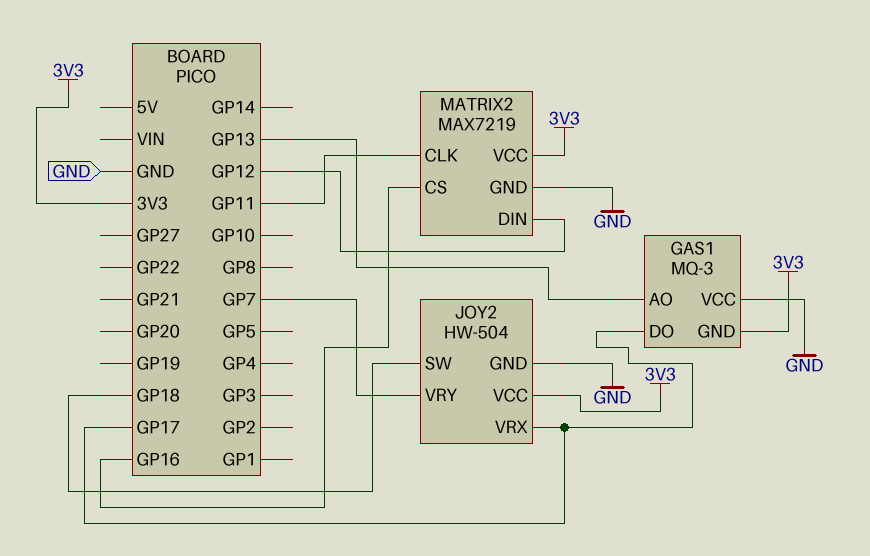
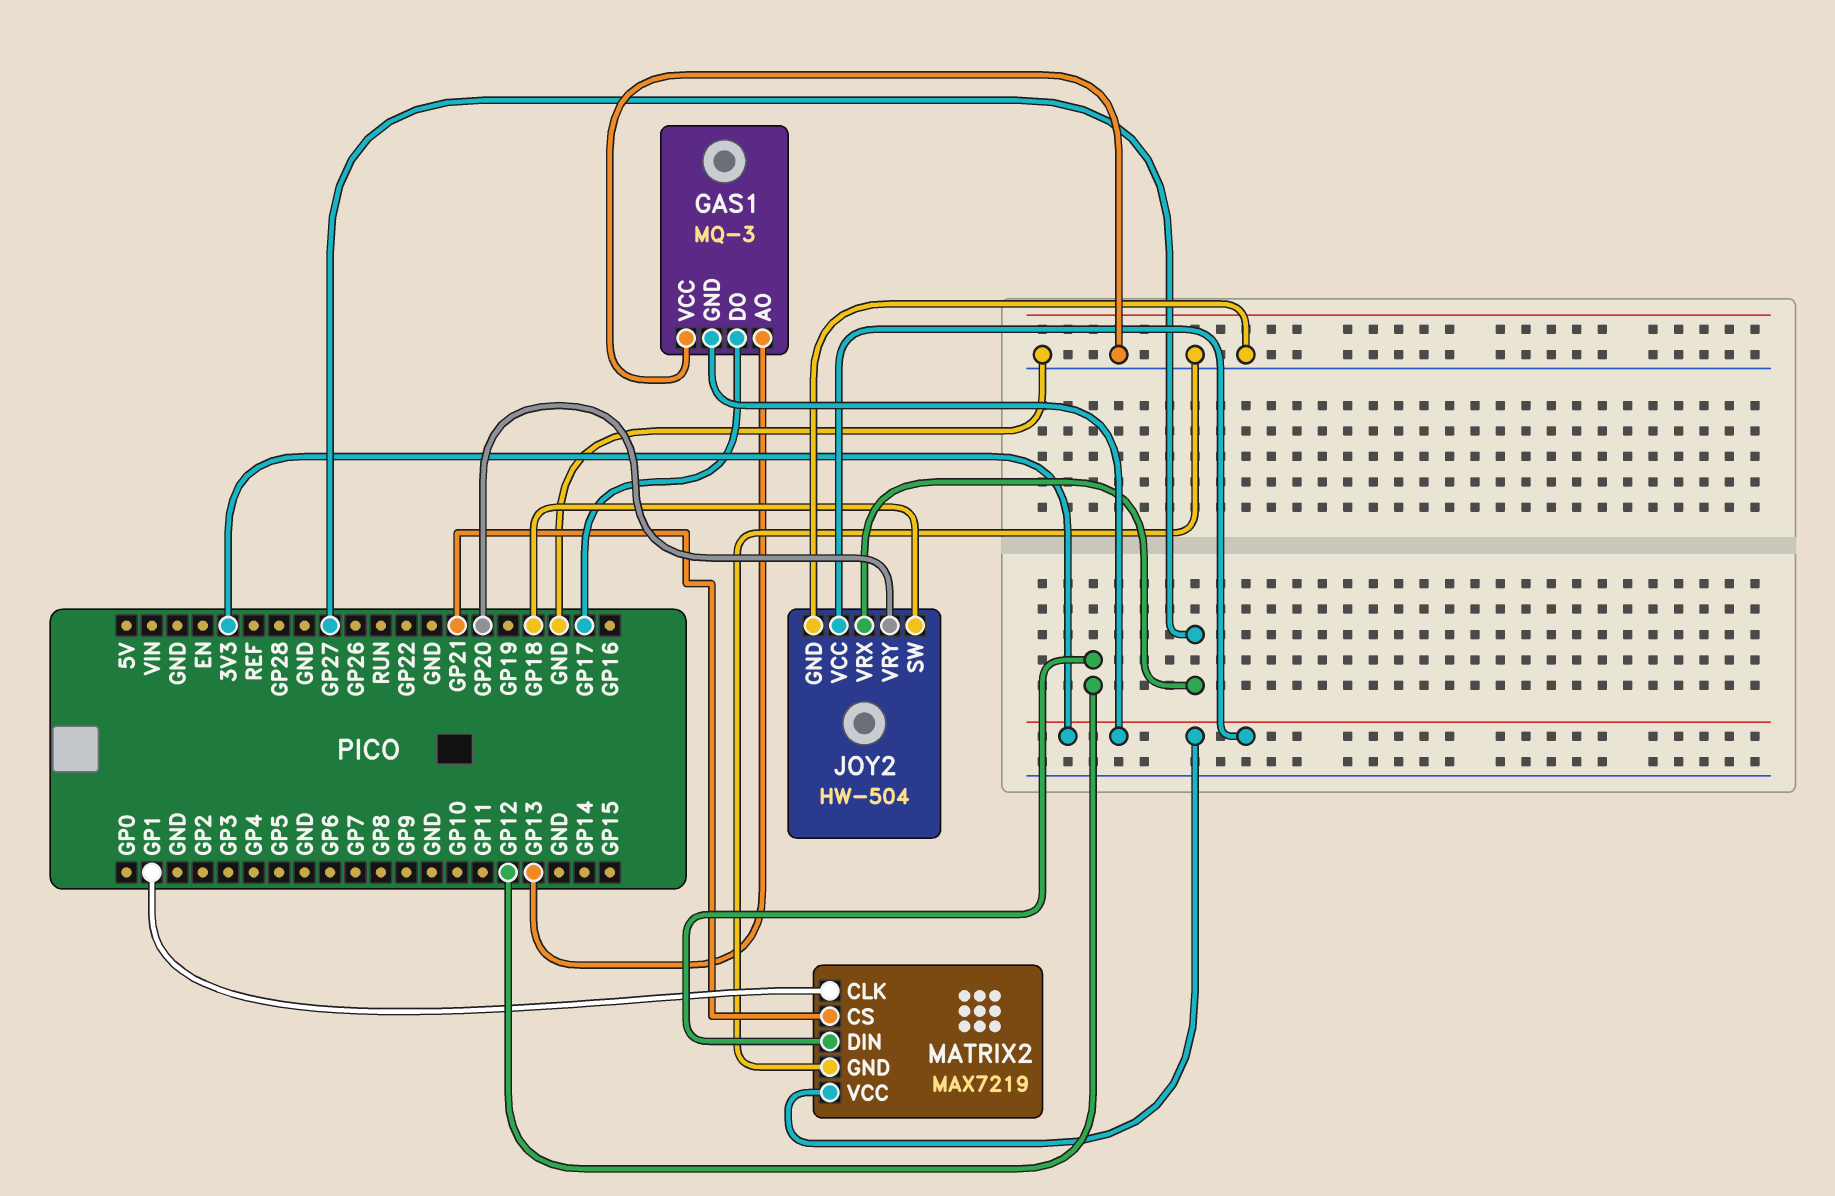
JOY2 pin VRX: GP17 -> GP27
JOY2 pin VRY: GP7 -> GP20
MATRIX2 pin CLK: GP11 -> GP1
MATRIX2 pin CS: GP16 -> GP21

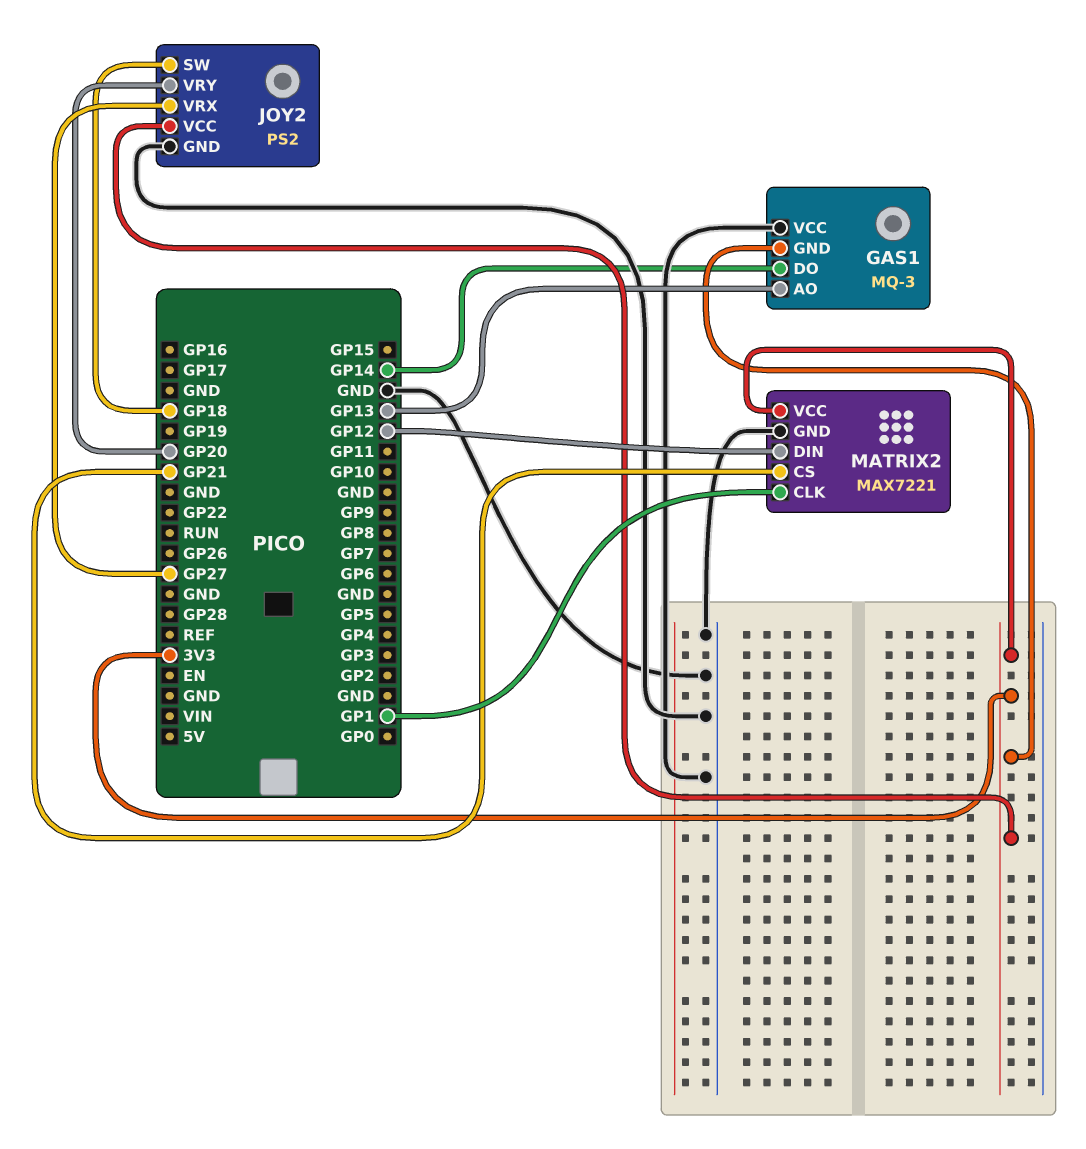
GAS1 pin DO: GP17 -> GP14
JOY2: HW-504 -> PS2
MATRIX2: MAX7219 -> MAX7221

